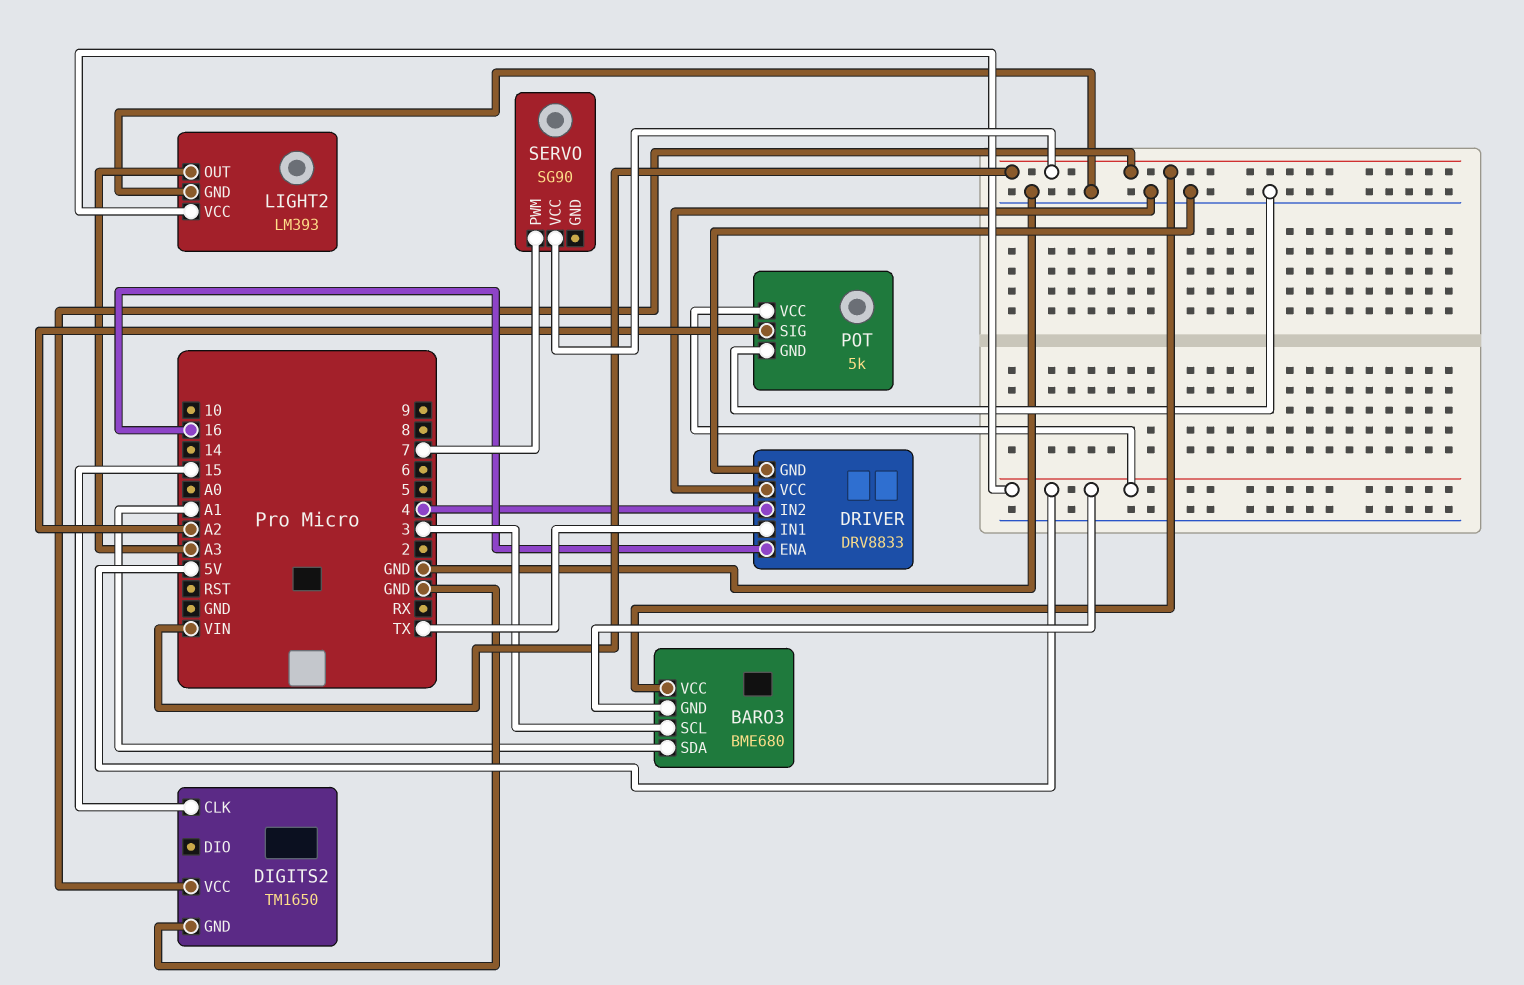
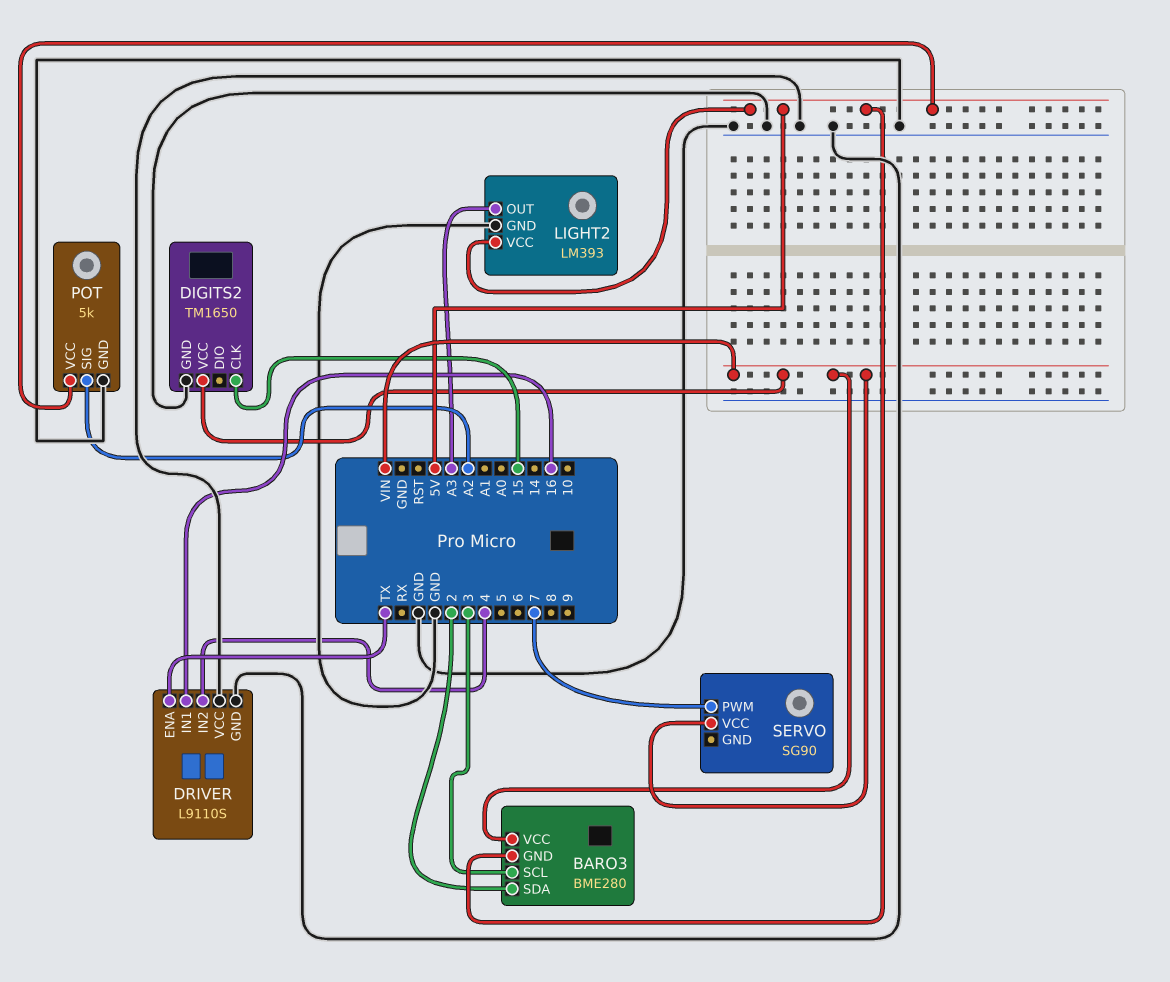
BARO3: BME680 -> BME280
BARO3 pin SDA: A1 -> 2
DRIVER: DRV8833 -> L9110S
DRIVER pin ENA: 16 -> TX
DRIVER pin IN1: TX -> 16

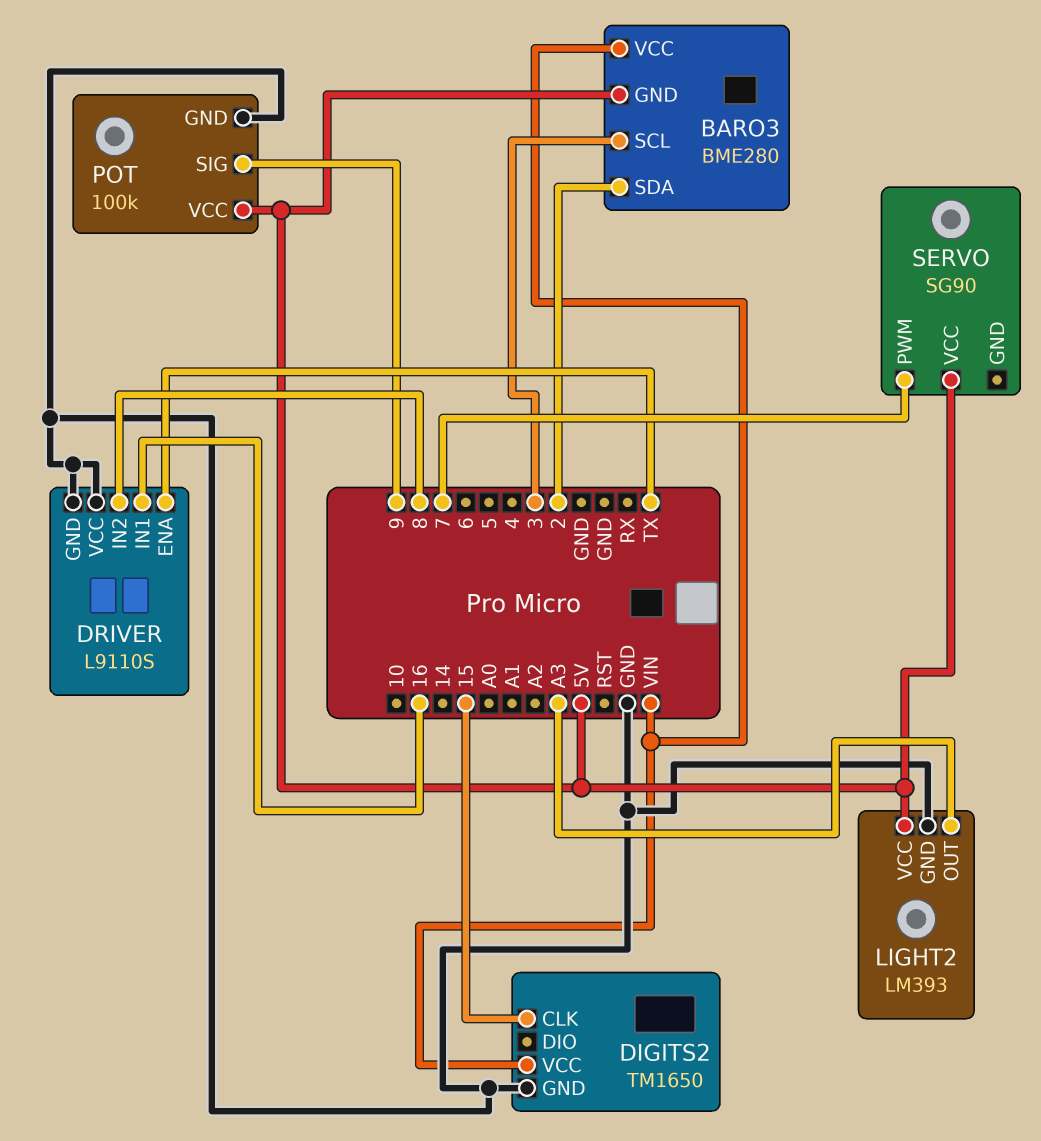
DRIVER pin IN2: 4 -> 8
POT: 5k -> 100k
POT pin SIG: A2 -> 9
SERVO pin VCC: VIN -> 5V

